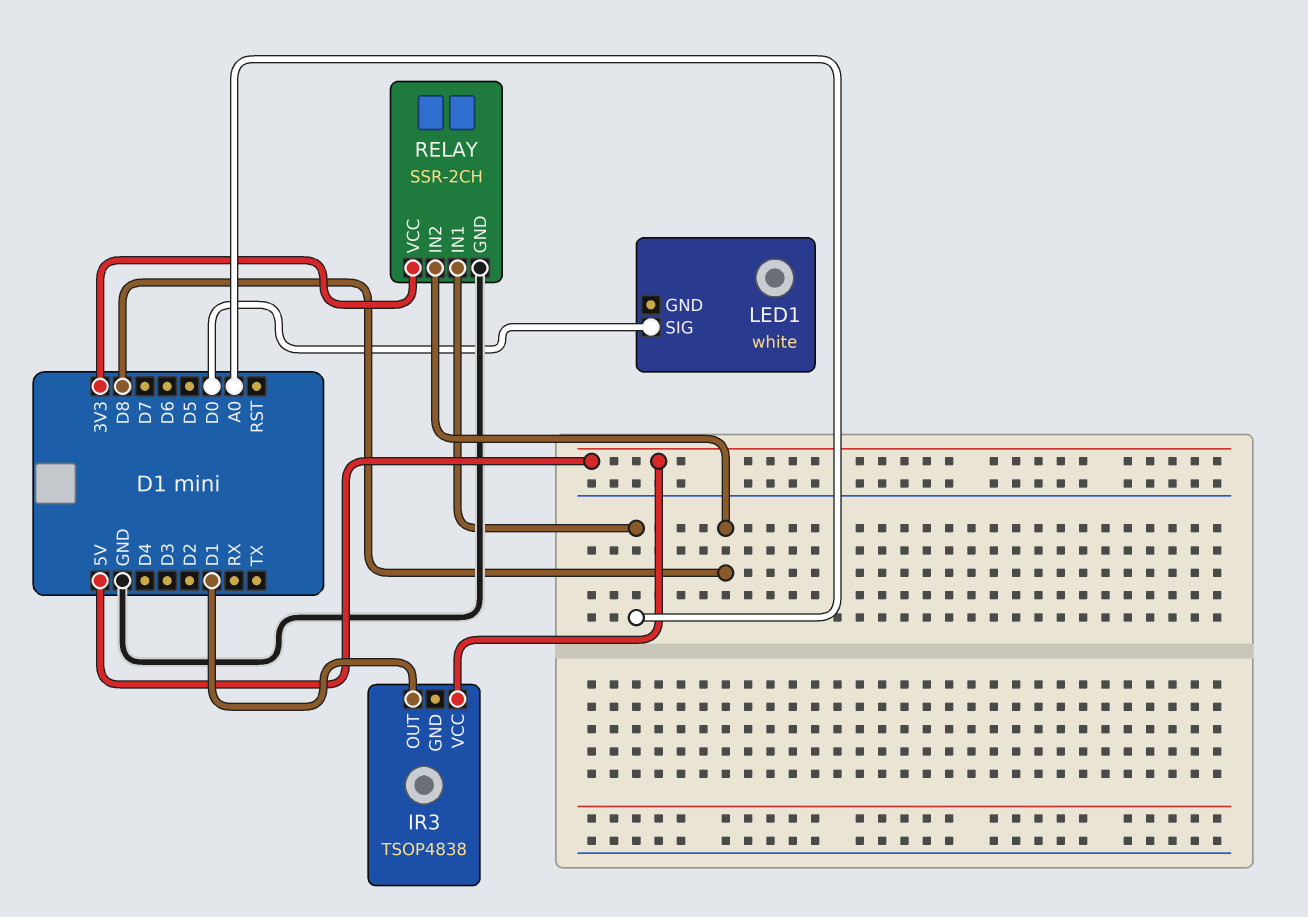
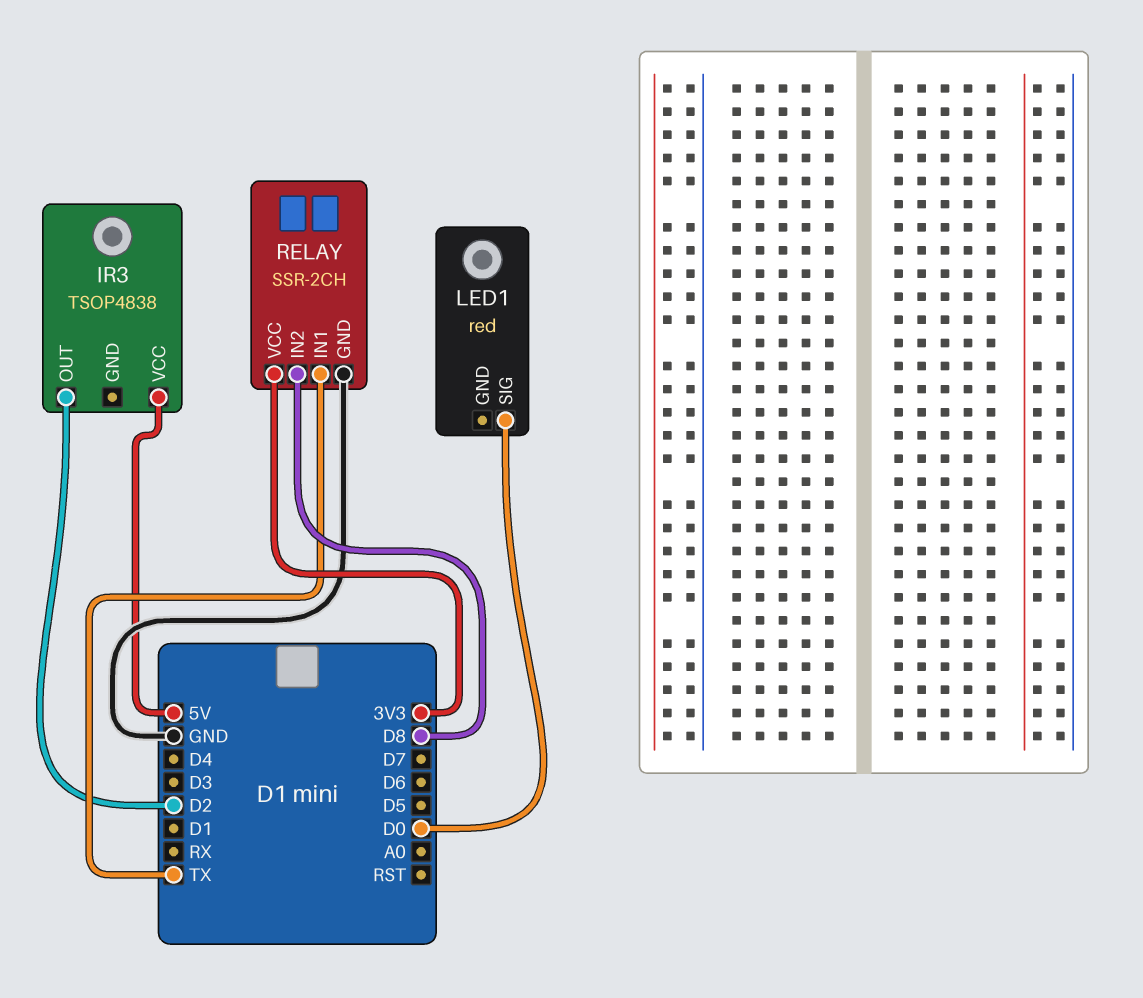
IR3 pin OUT: D1 -> D2
LED1: white -> red
RELAY pin IN1: A0 -> TX

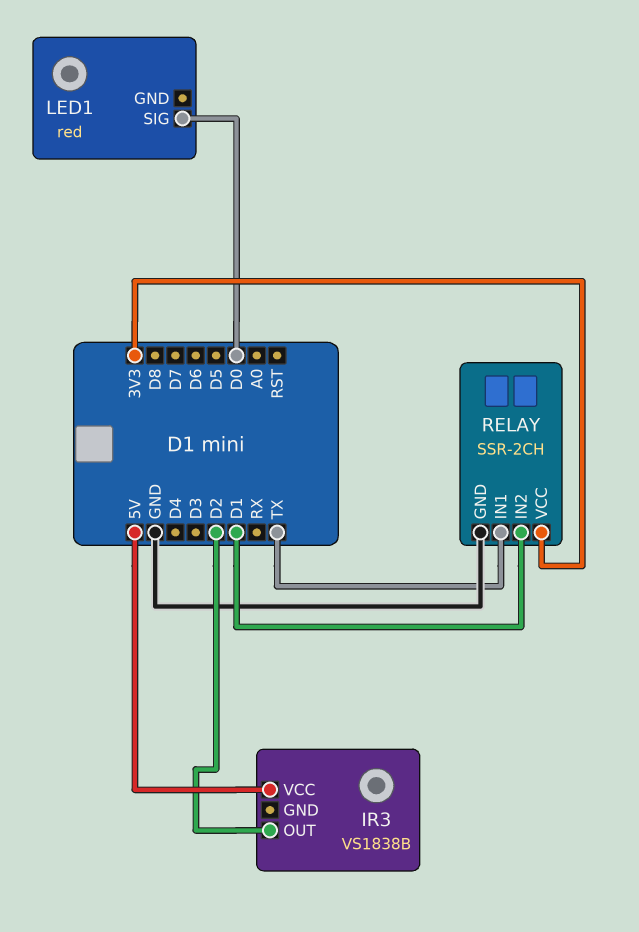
IR3: TSOP4838 -> VS1838B
RELAY pin IN2: D8 -> D1

